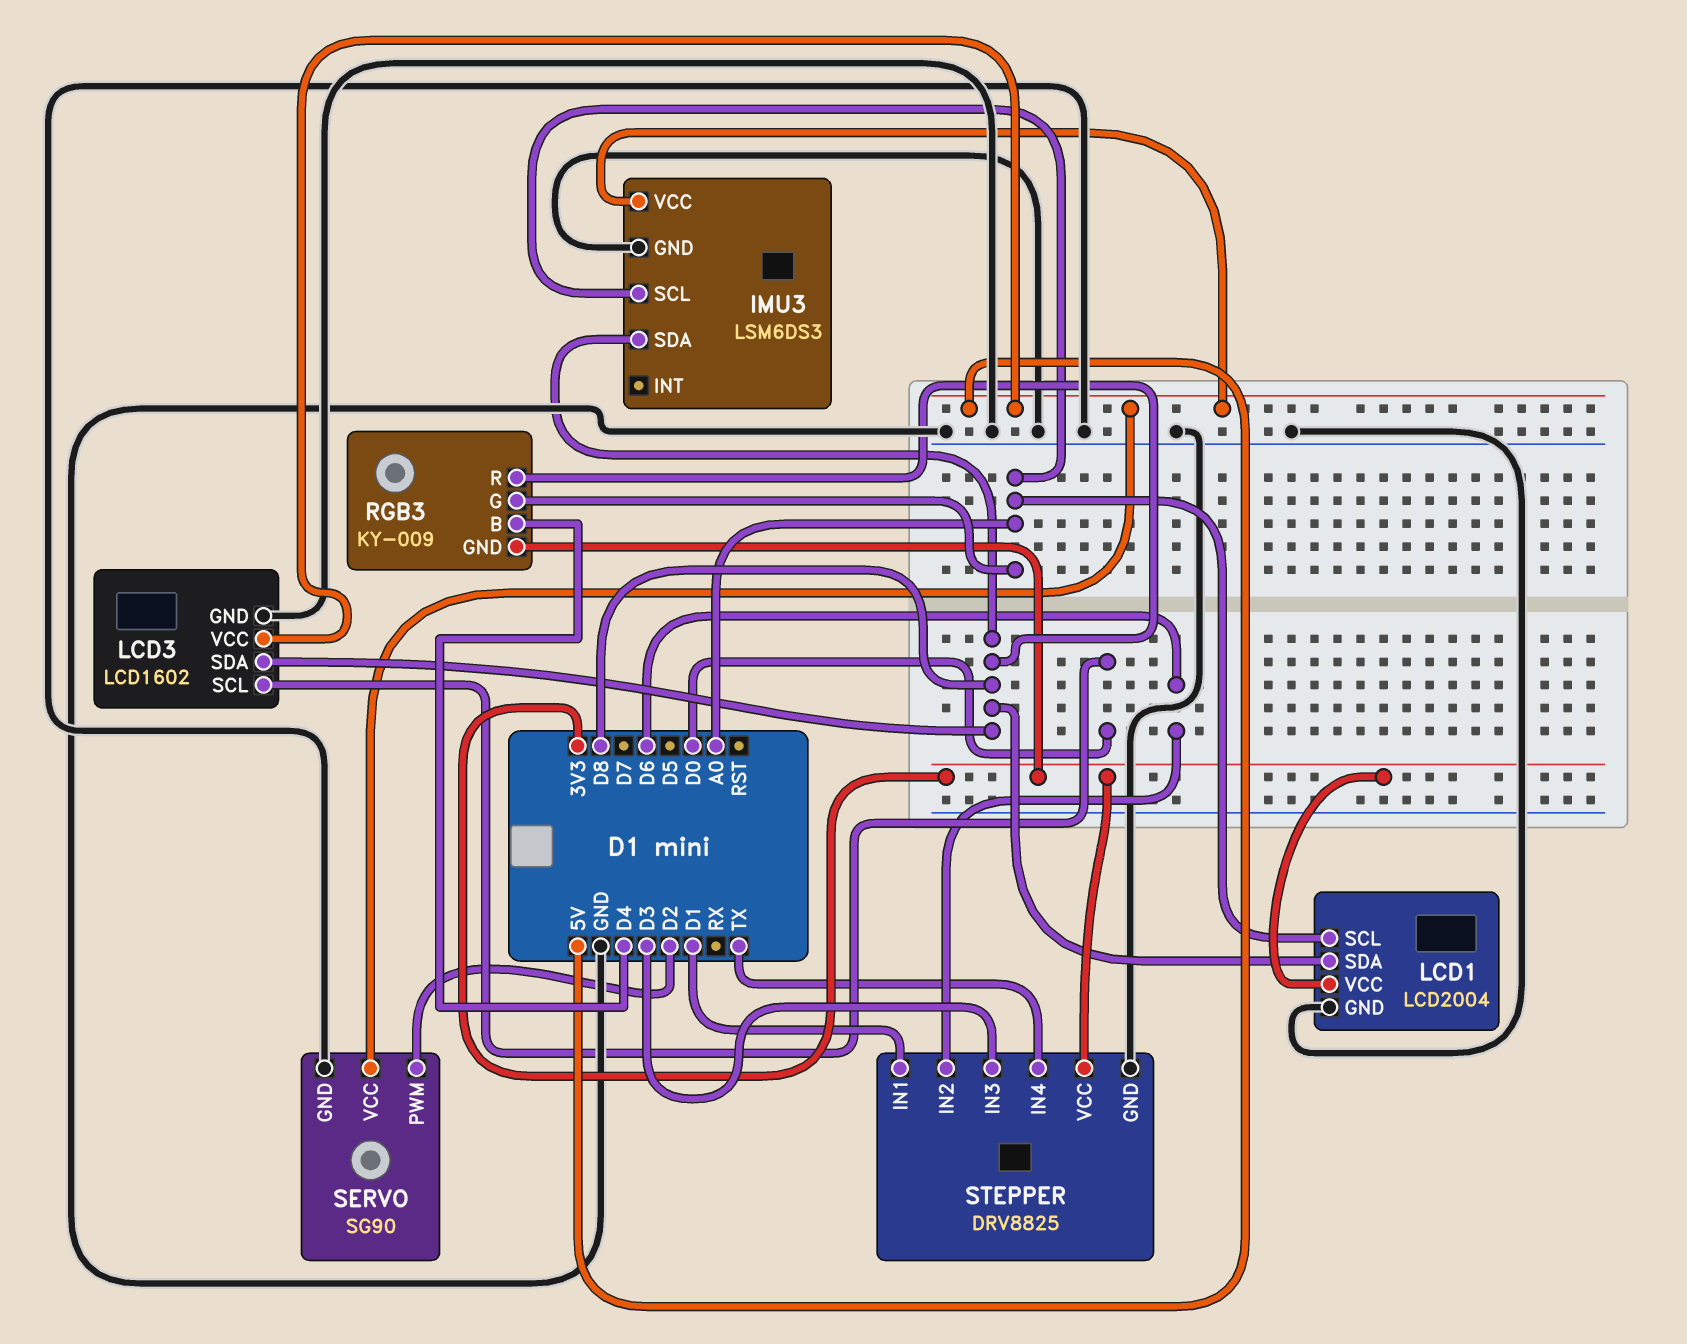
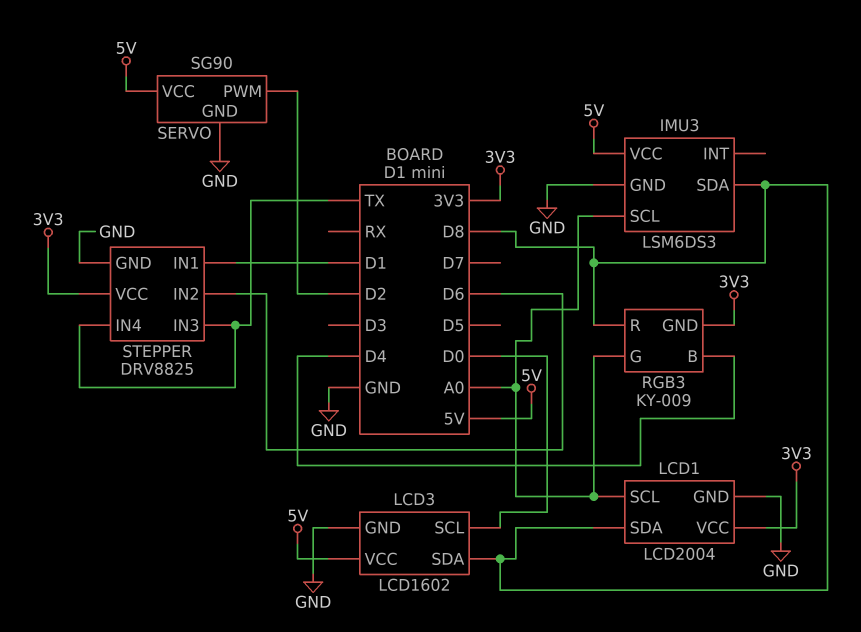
STEPPER pin IN3: D3 -> TX

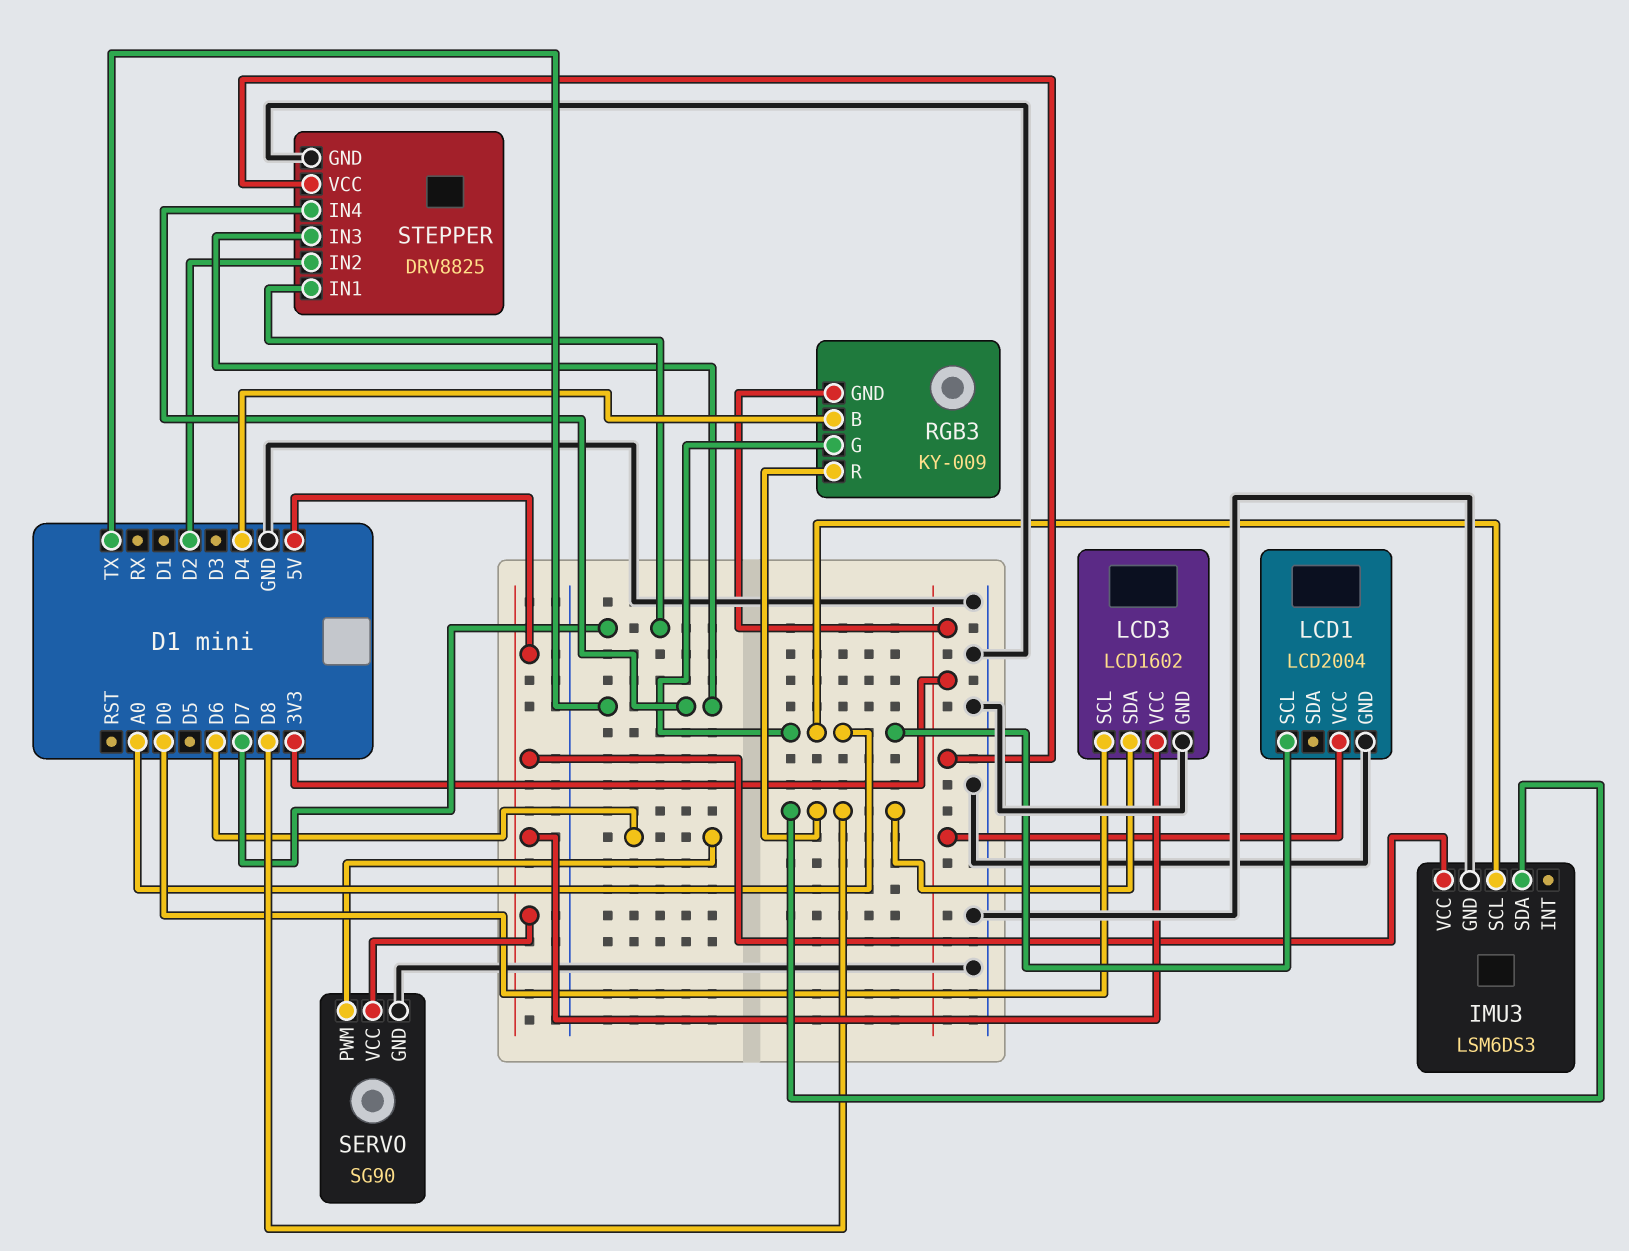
LCD1 pin SDA: D8 -> none
SERVO pin PWM: D2 -> D6
STEPPER pin IN1: D1 -> D7
STEPPER pin IN2: D6 -> D2

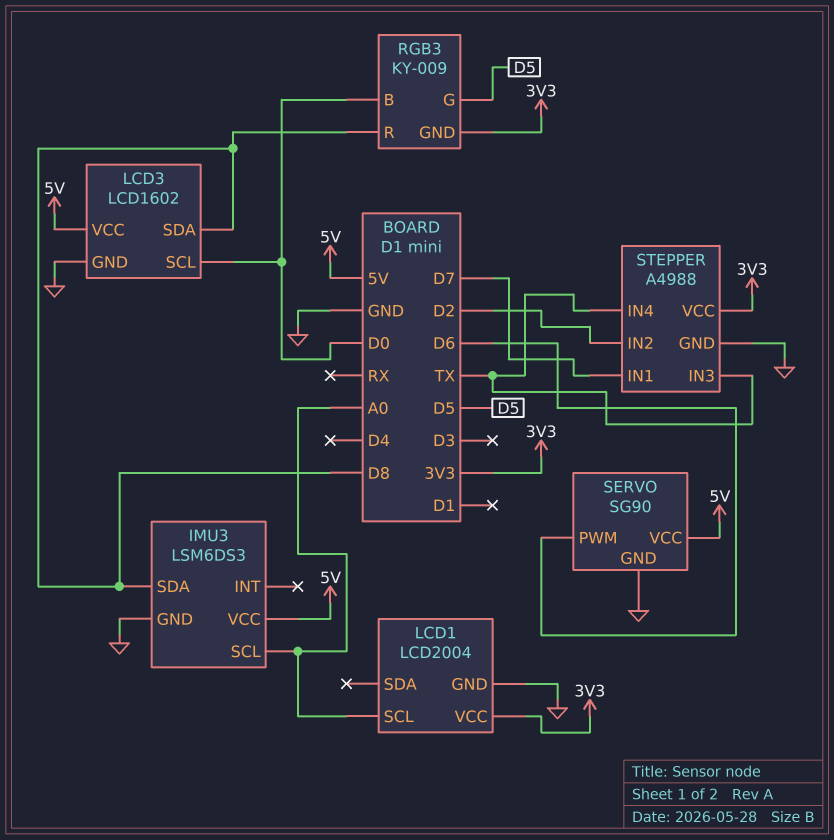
RGB3 pin B: D4 -> D0
RGB3 pin G: A0 -> D5
STEPPER: DRV8825 -> A4988

